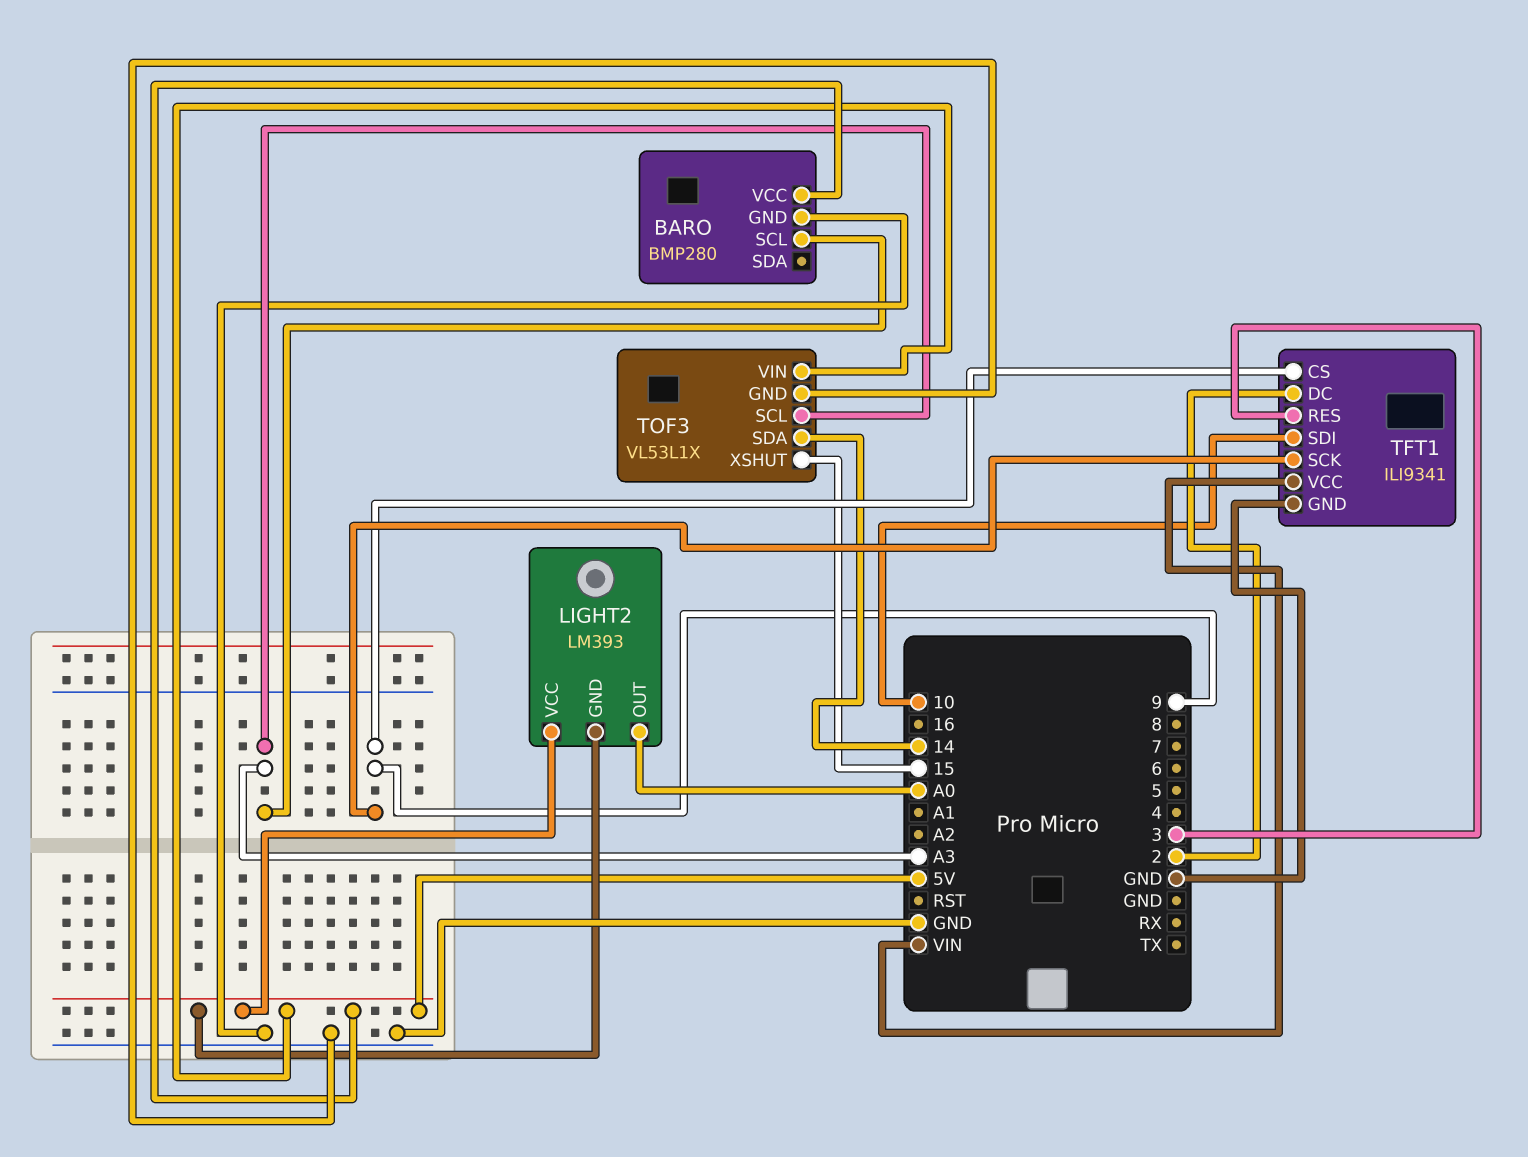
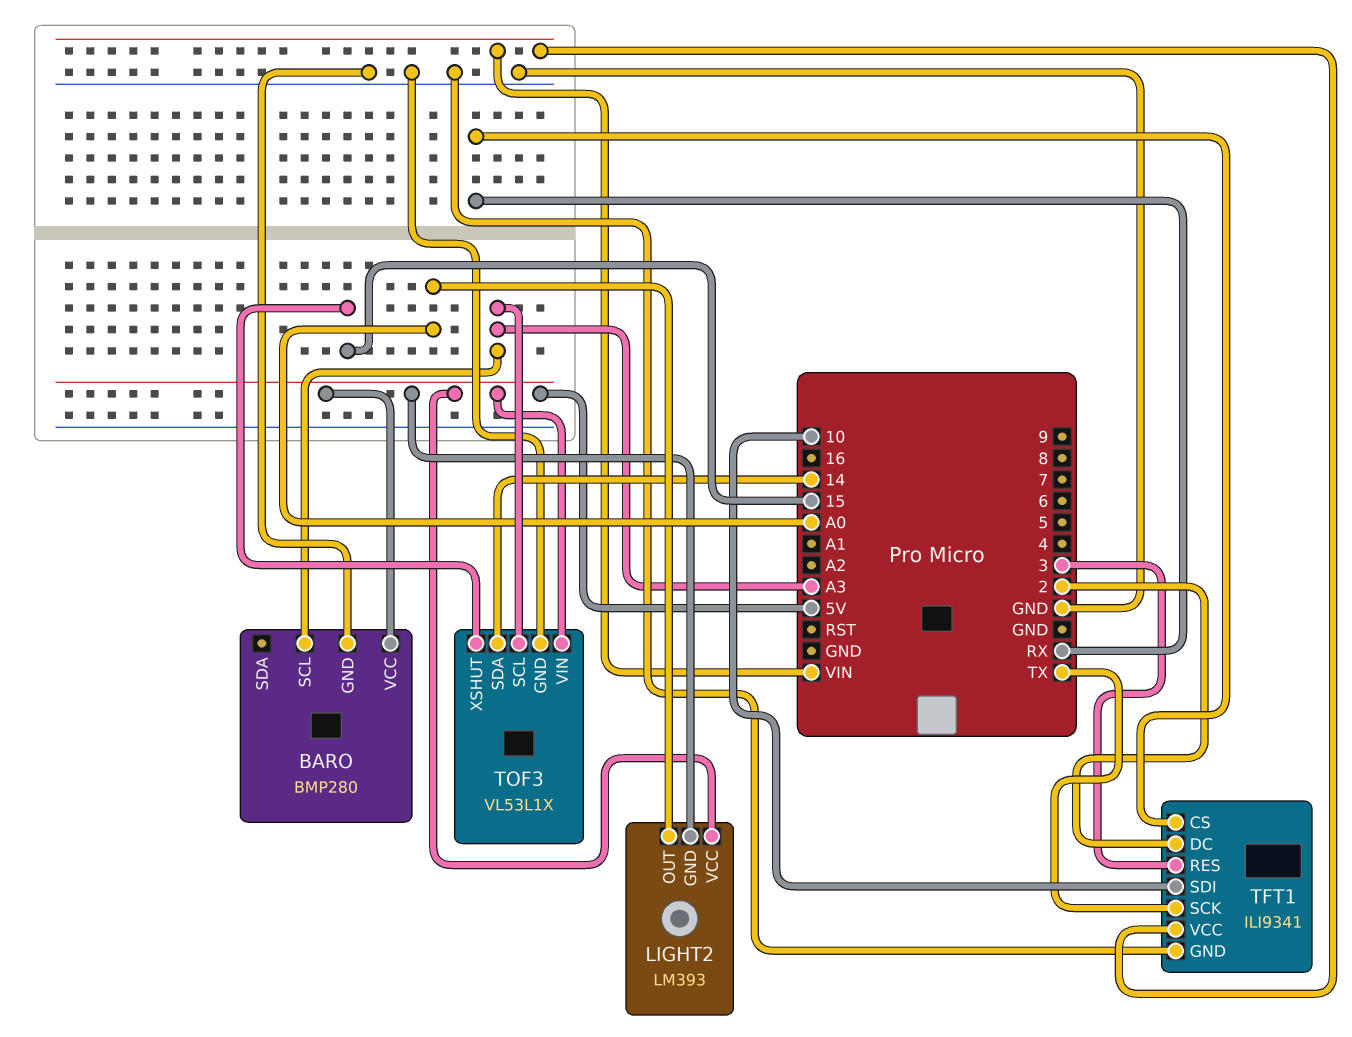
TFT1 pin CS: 9 -> RX
TFT1 pin SCK: 9 -> TX

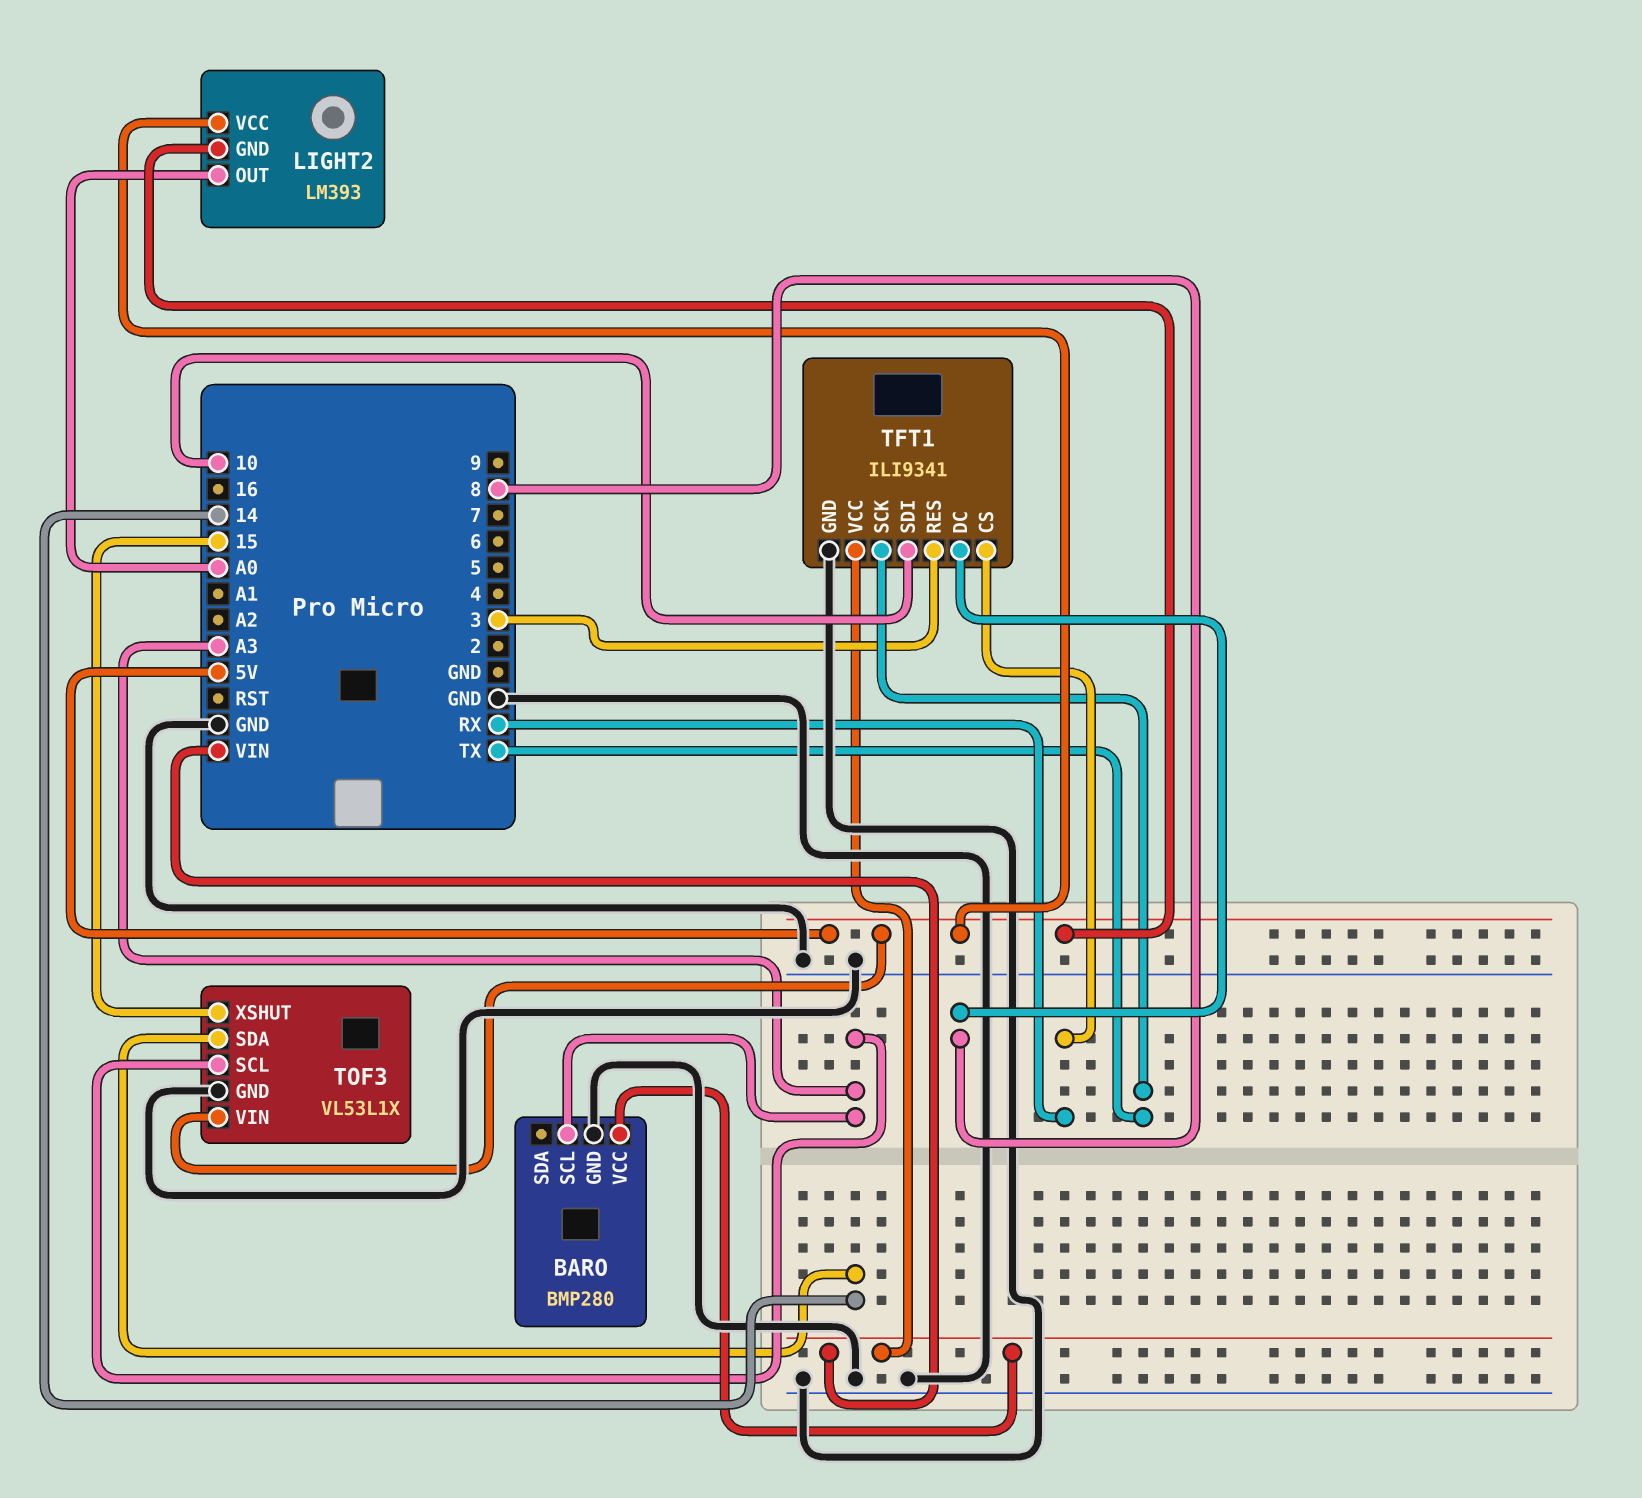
BARO pin VCC: 5V -> VIN
TFT1 pin DC: 2 -> 8

